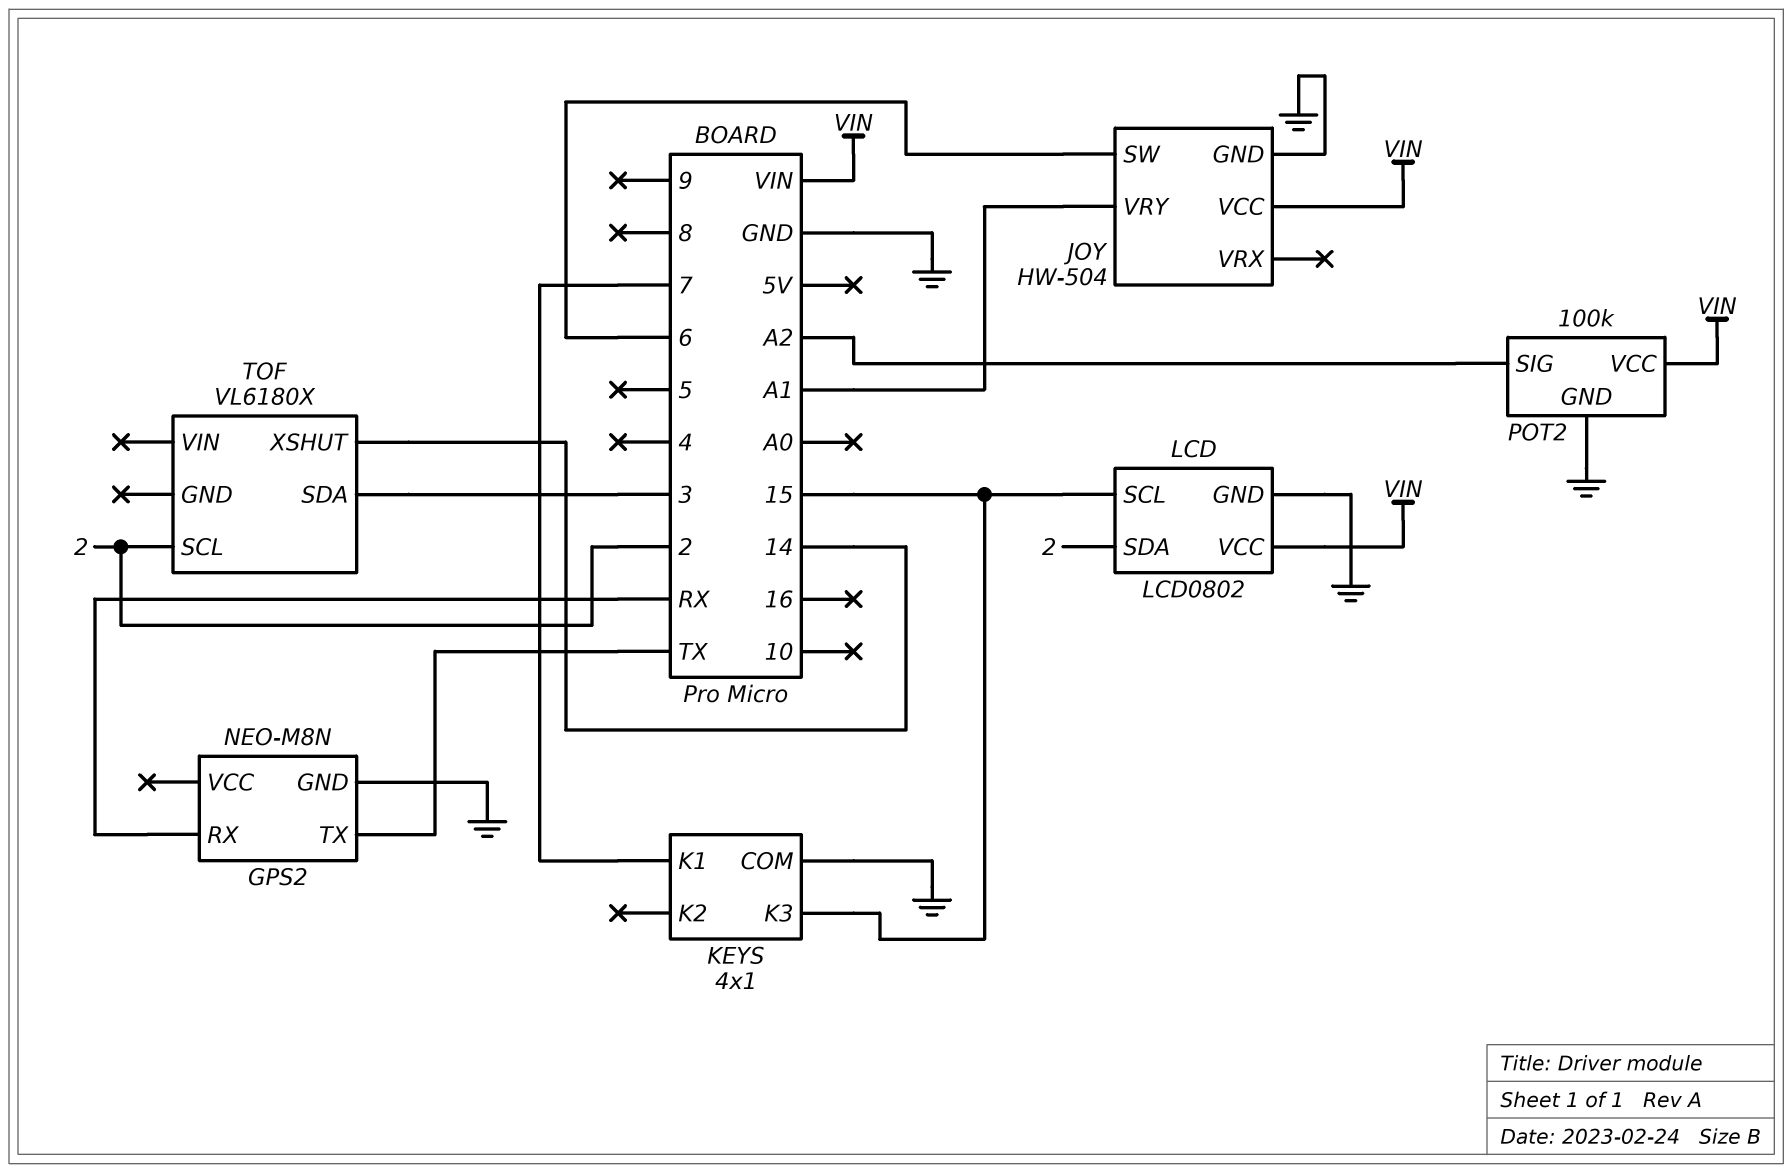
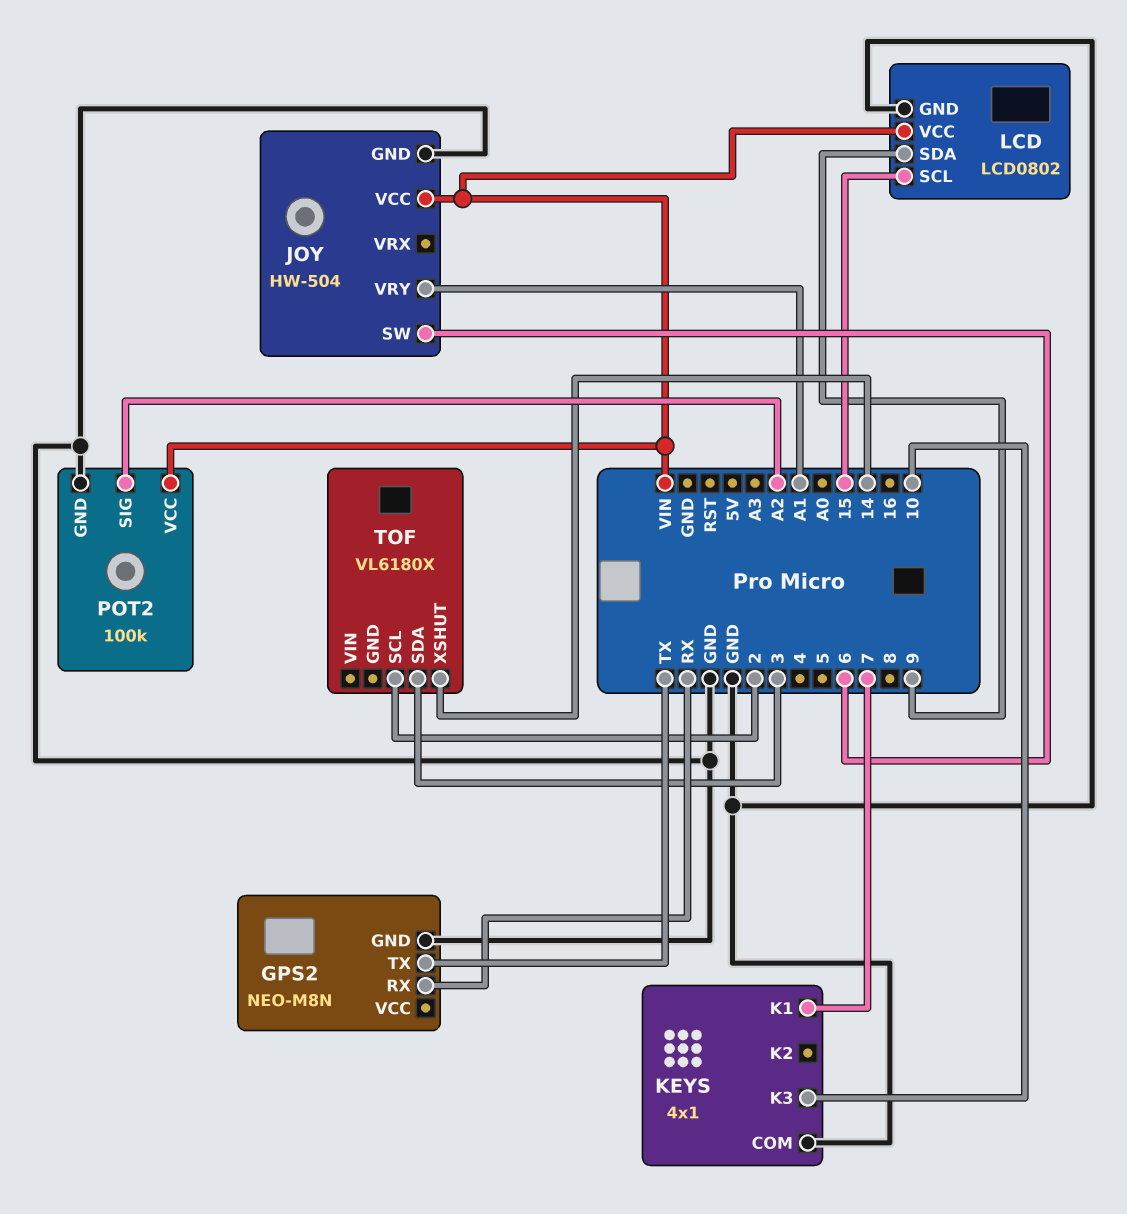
KEYS pin K3: 15 -> 10
LCD pin SDA: 2 -> 9

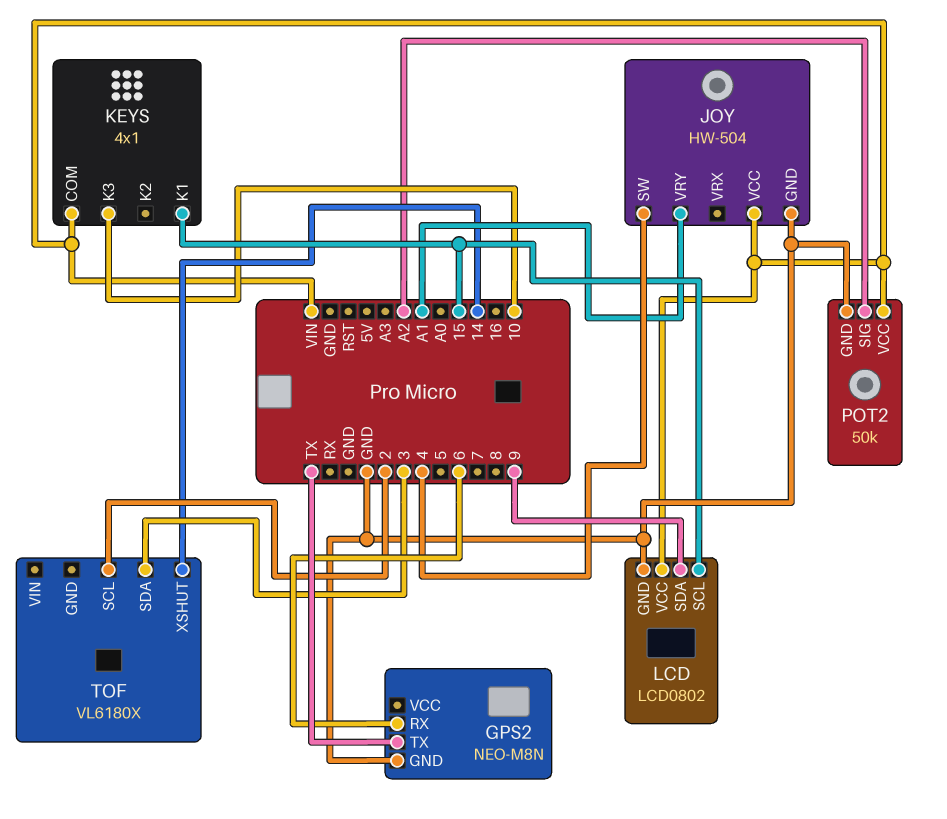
GPS2 pin RX: RX -> 6
JOY pin SW: 6 -> 4
KEYS pin COM: GND -> VIN
KEYS pin K1: 7 -> 15
POT2: 100k -> 50k

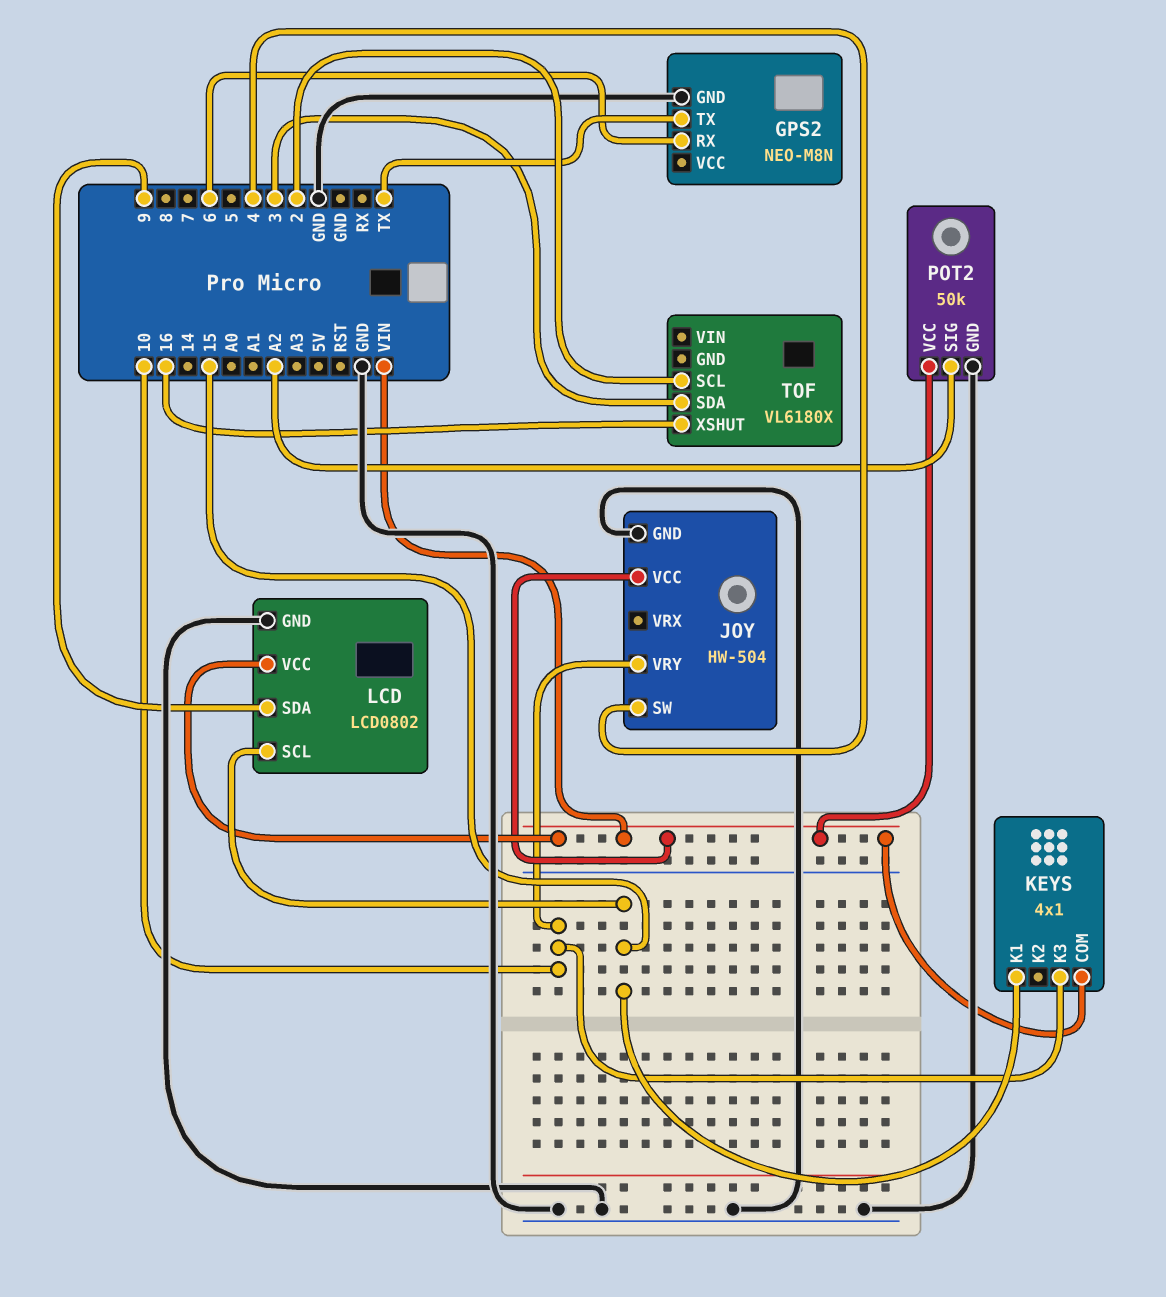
JOY pin VRY: A1 -> 10
TOF pin XSHUT: 14 -> 16

